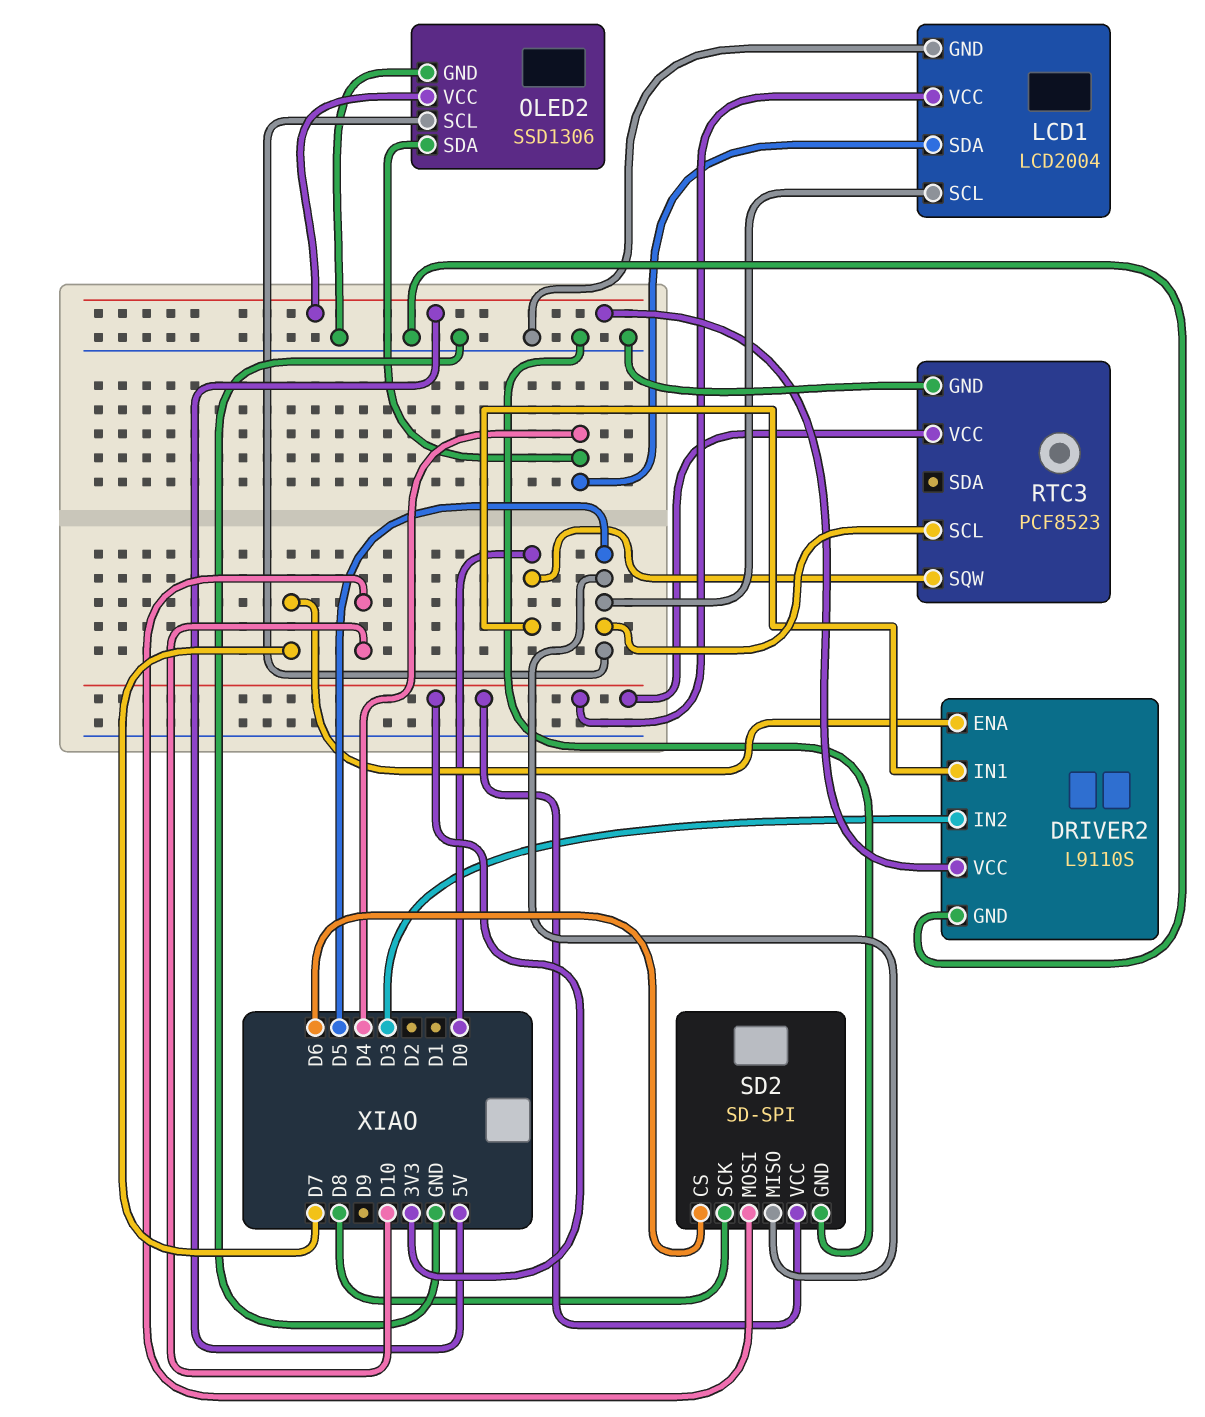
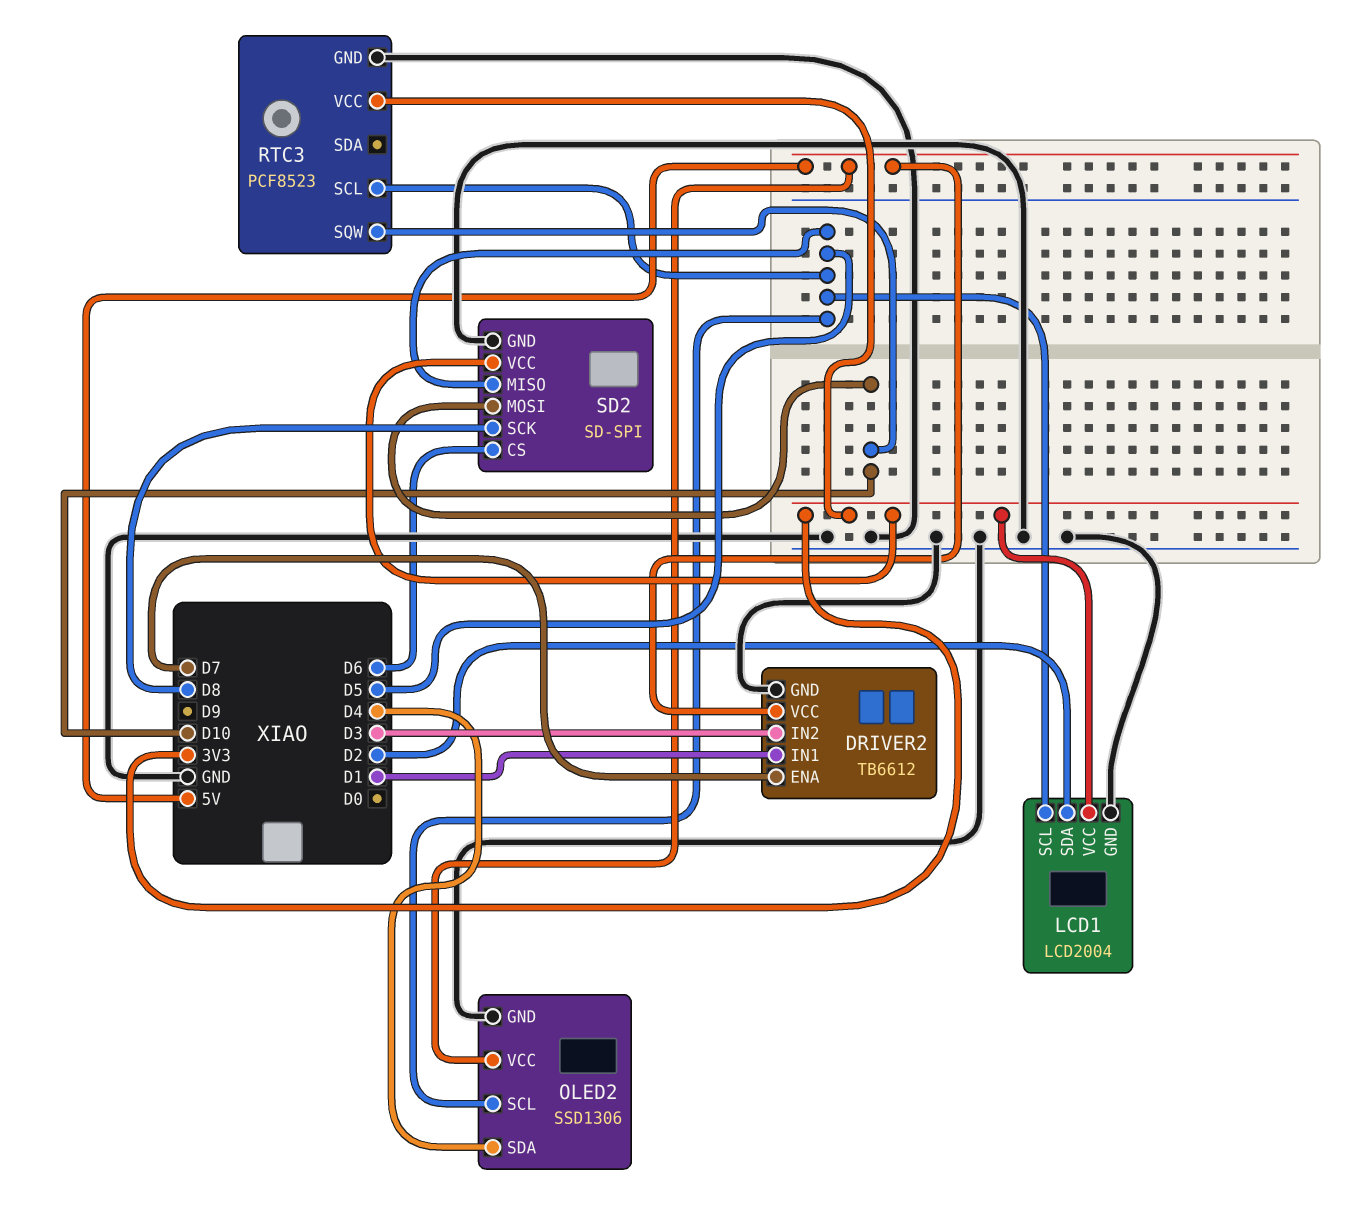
DRIVER2: L9110S -> TB6612
DRIVER2 pin IN1: D0 -> D1
LCD1 pin SDA: D4 -> D2
RTC3 pin SQW: D0 -> D10

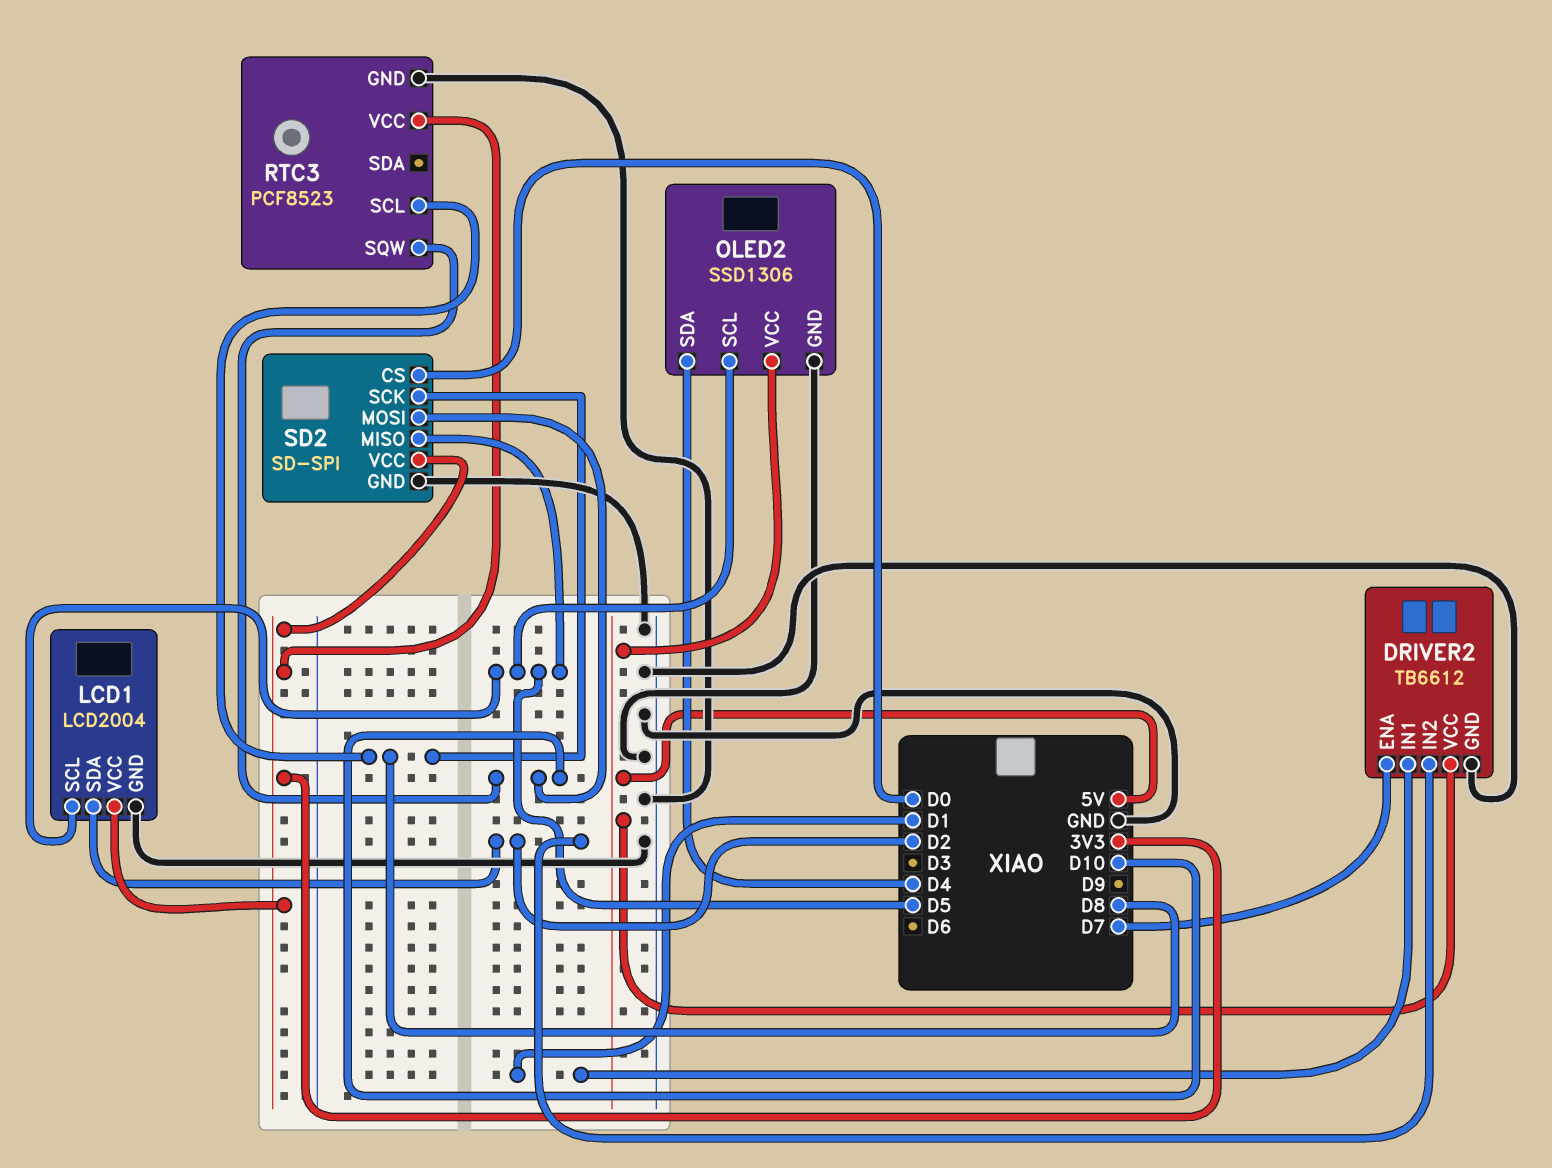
DRIVER2 pin IN2: D3 -> D2
RTC3 pin SCL: D5 -> D8
SD2 pin CS: D6 -> D0

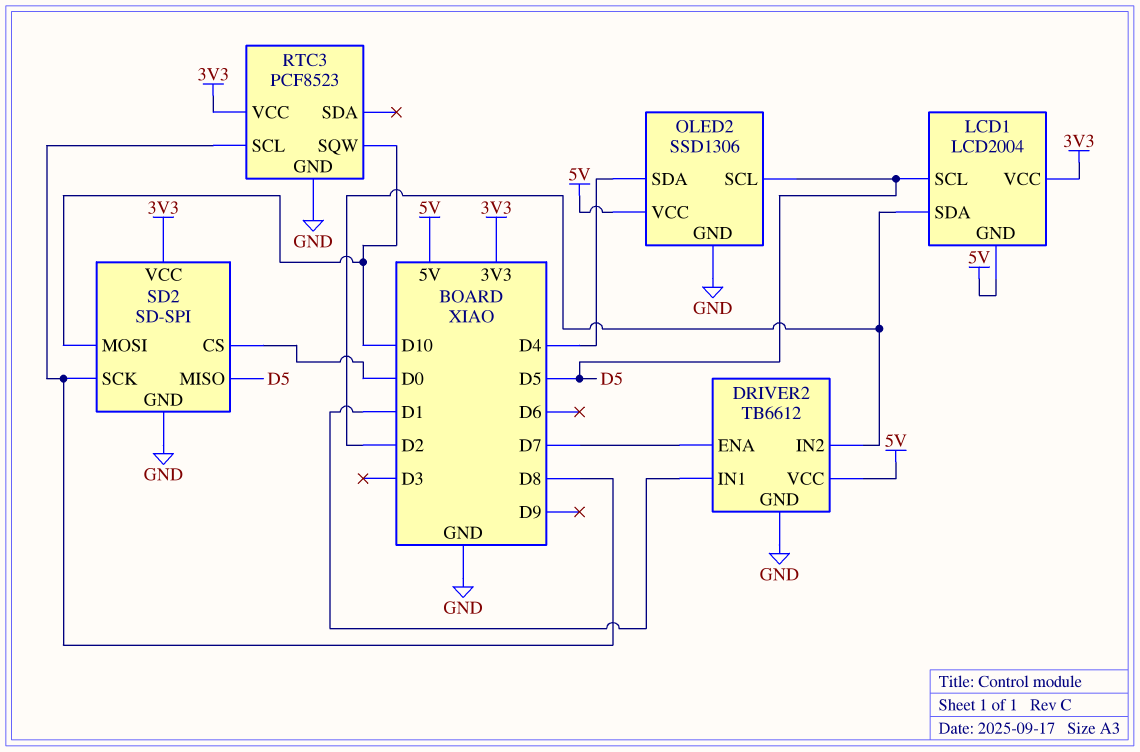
LCD1 pin GND: GND -> 5V

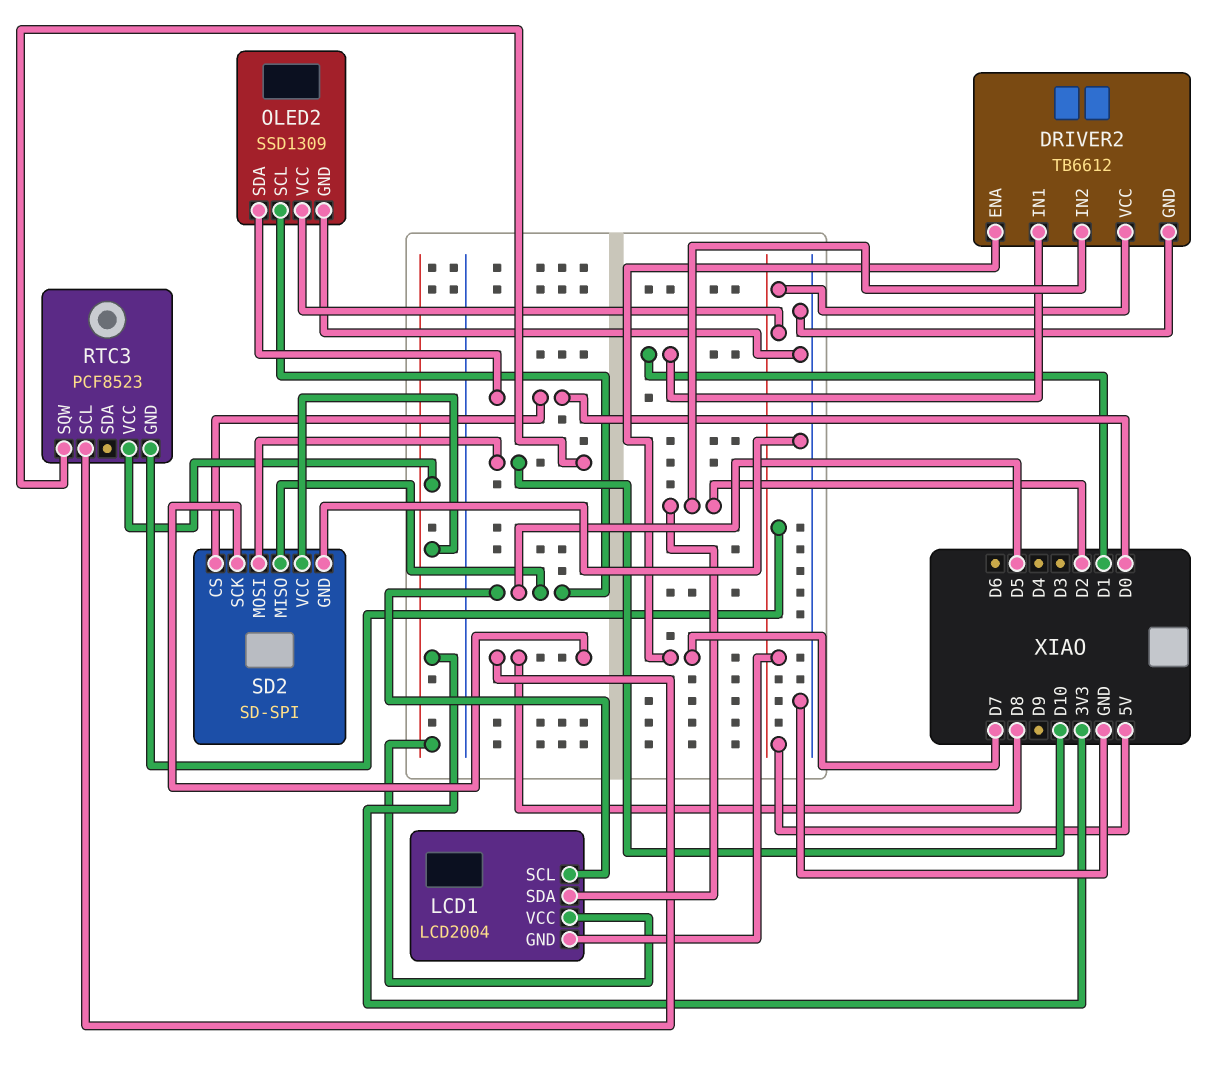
OLED2: SSD1306 -> SSD1309
OLED2 pin SDA: D4 -> D0
RTC3 pin GND: GND -> 5V

